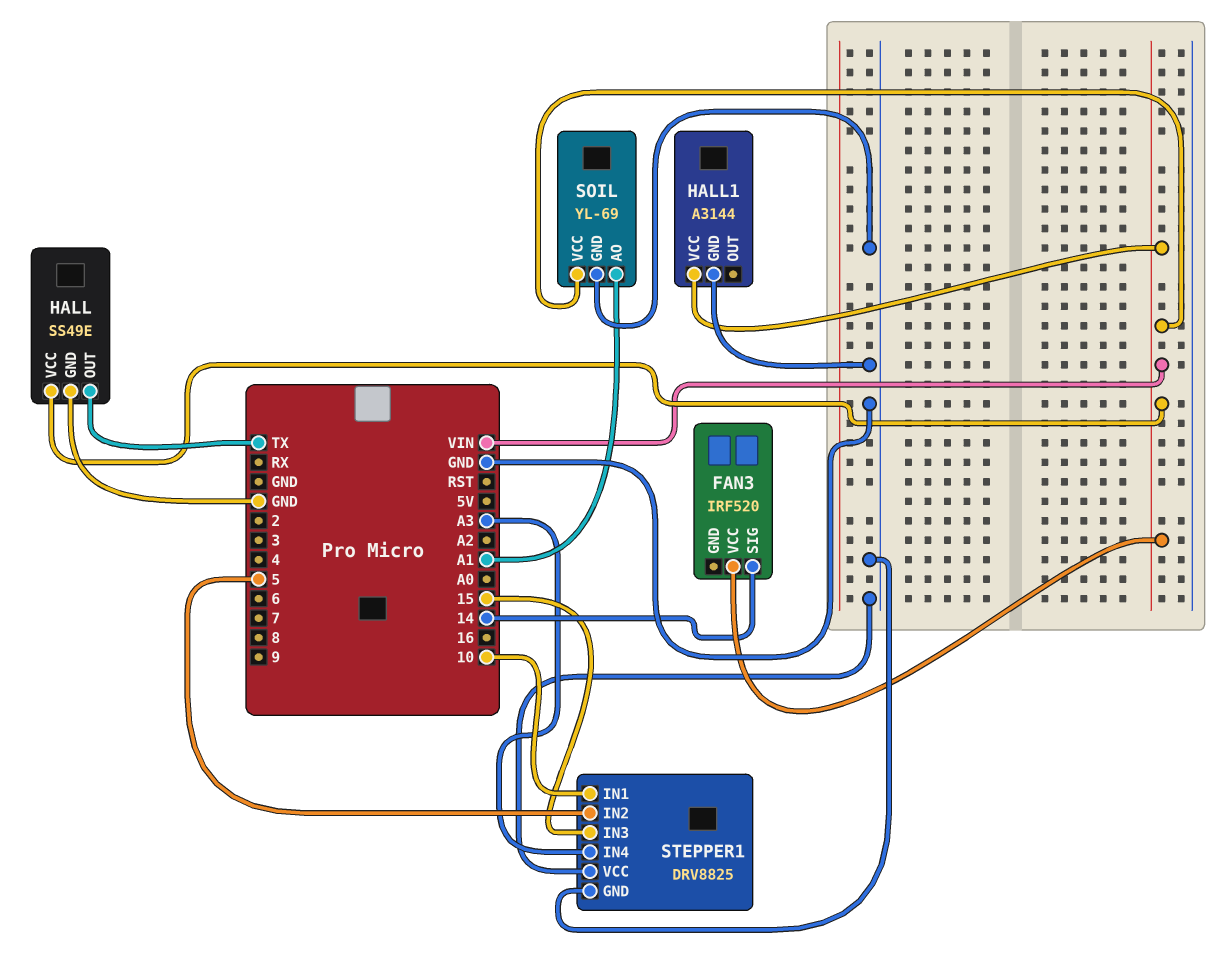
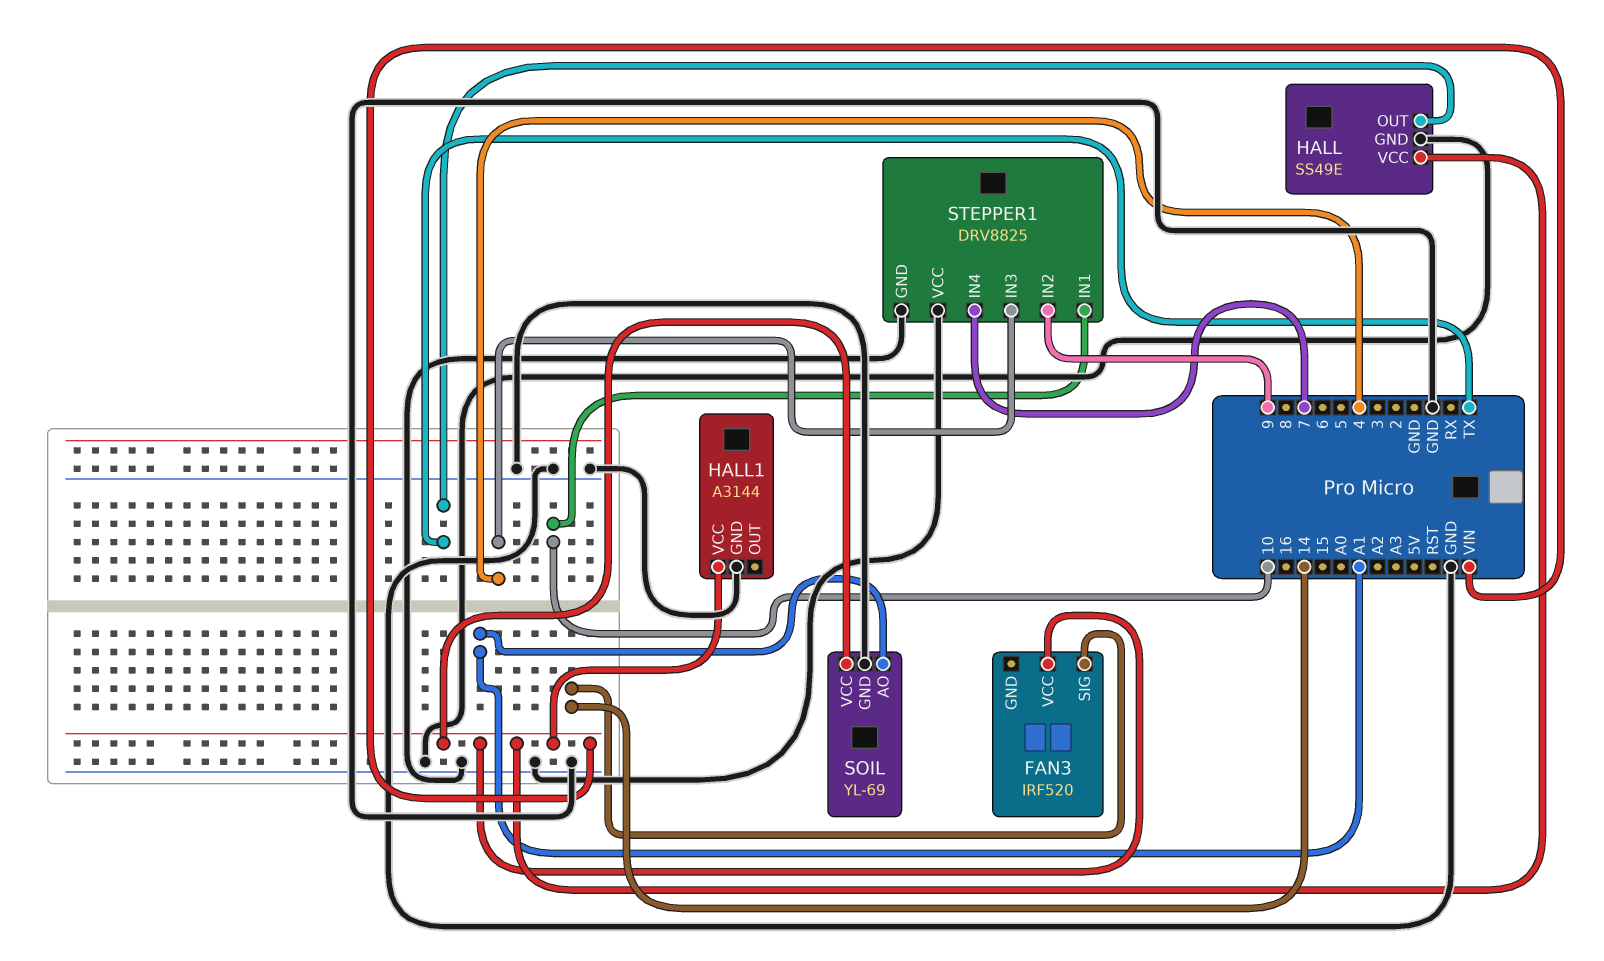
STEPPER1 pin IN2: 5 -> 9
STEPPER1 pin IN3: 15 -> 4
STEPPER1 pin IN4: A3 -> 7

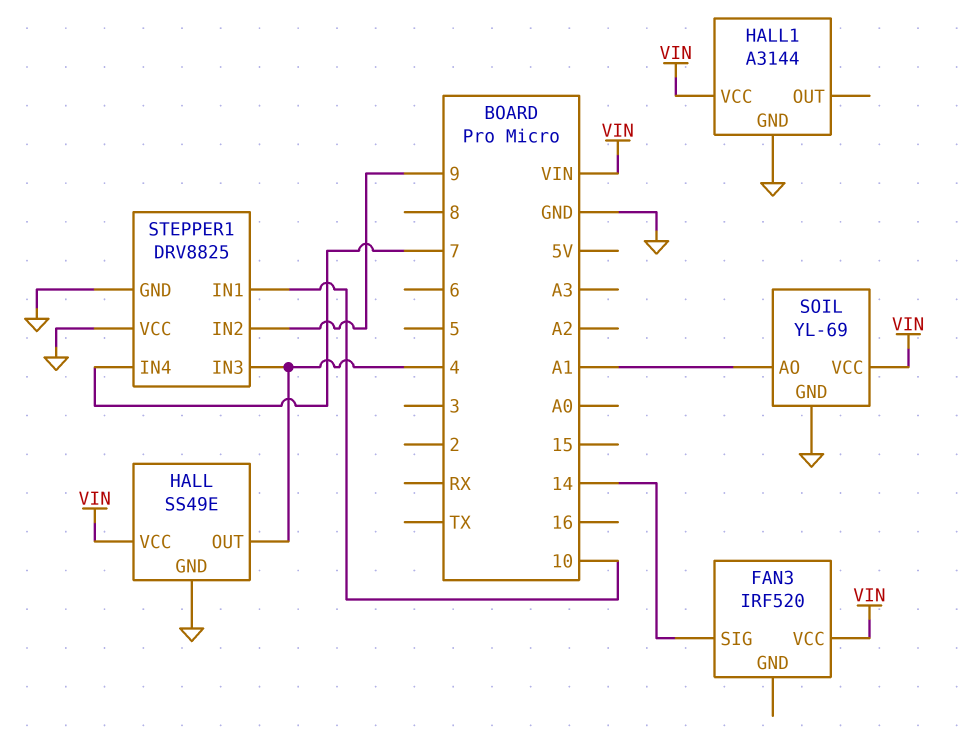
HALL pin OUT: TX -> 4

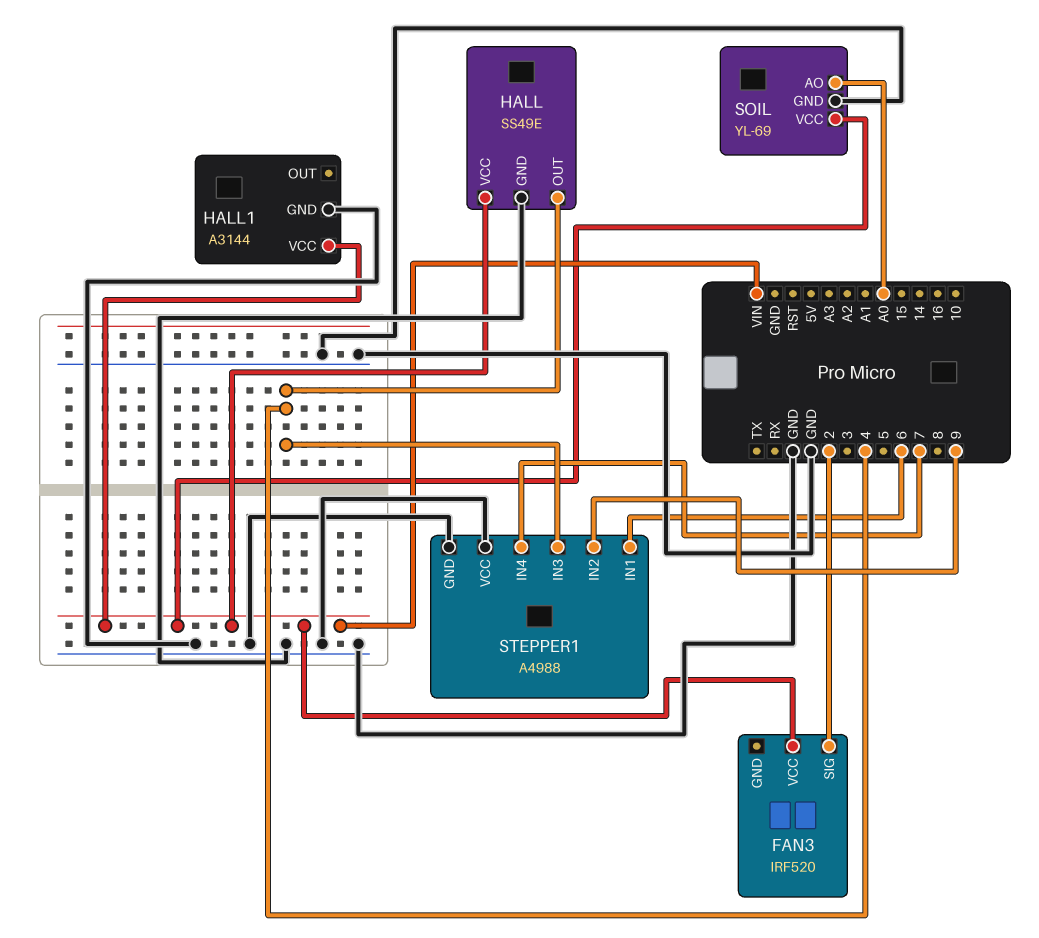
FAN3 pin SIG: 14 -> 2
SOIL pin AO: A1 -> A0
STEPPER1: DRV8825 -> A4988
STEPPER1 pin IN1: 10 -> 6

